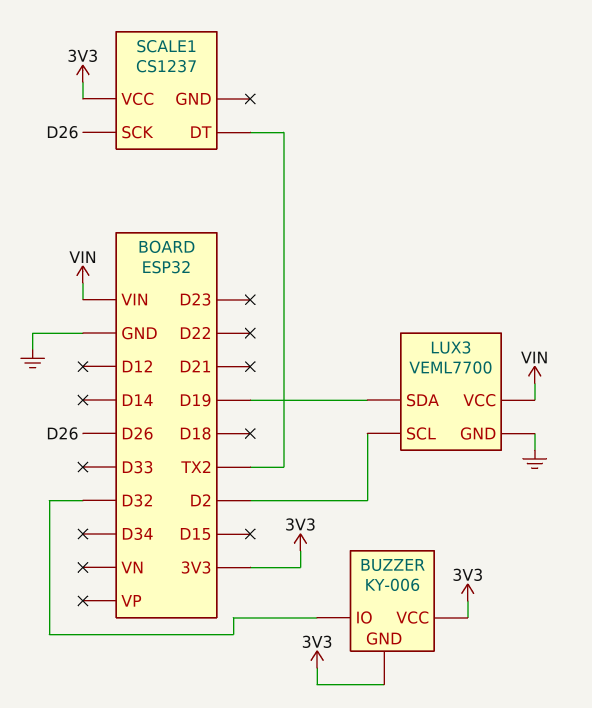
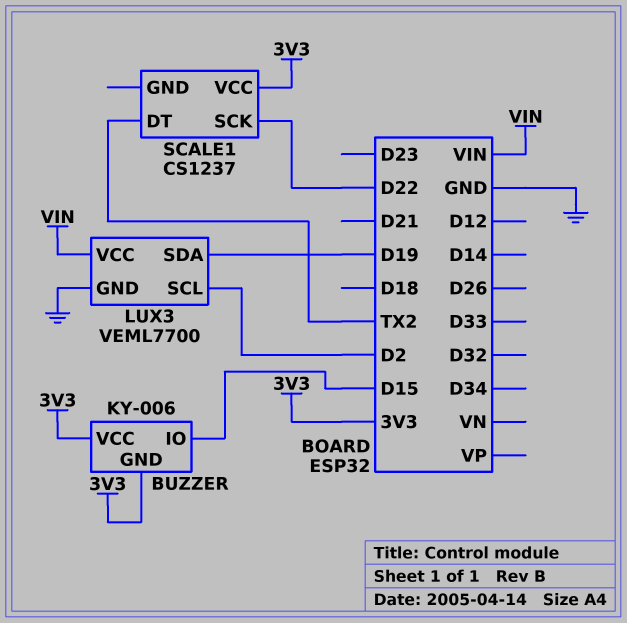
BUZZER pin IO: D32 -> D15
SCALE1 pin SCK: D26 -> D22

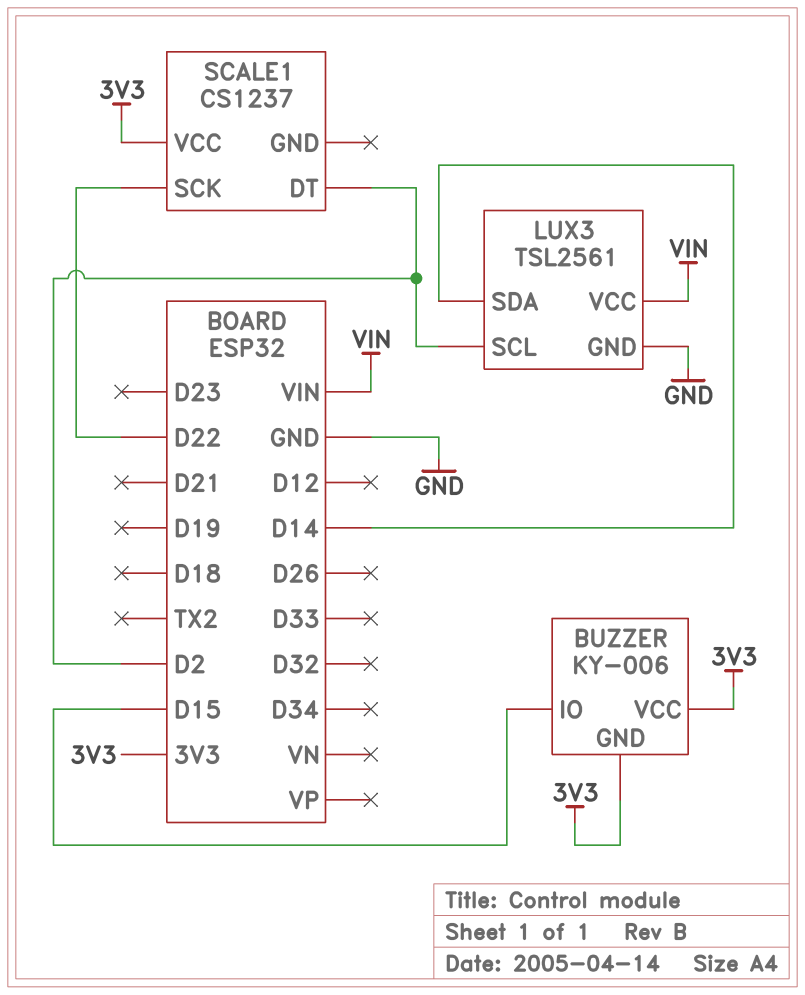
LUX3: VEML7700 -> TSL2561
LUX3 pin SDA: D19 -> D14
SCALE1 pin DT: TX2 -> D2

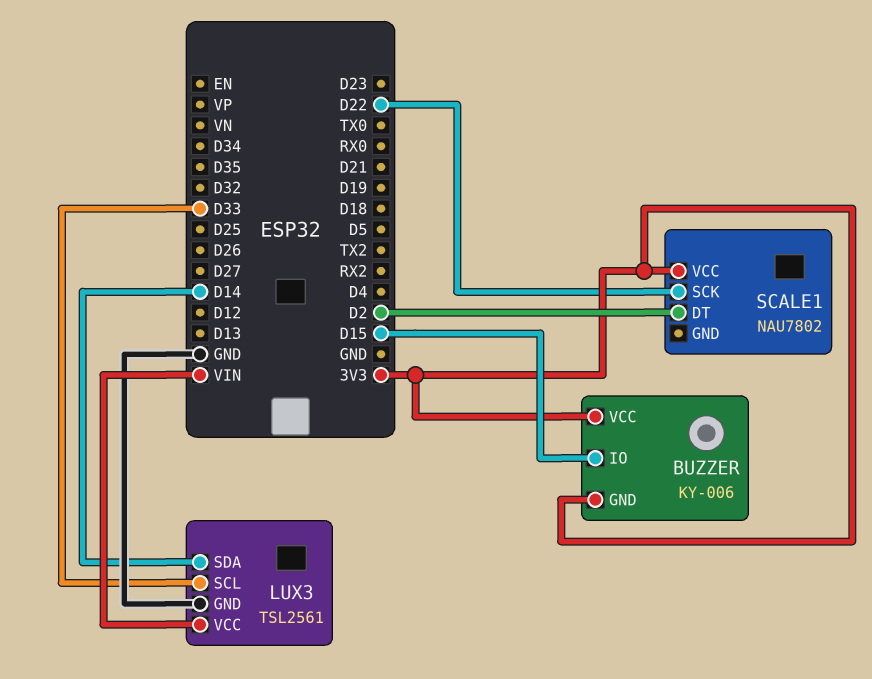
LUX3 pin SCL: D2 -> D33
SCALE1: CS1237 -> NAU7802

